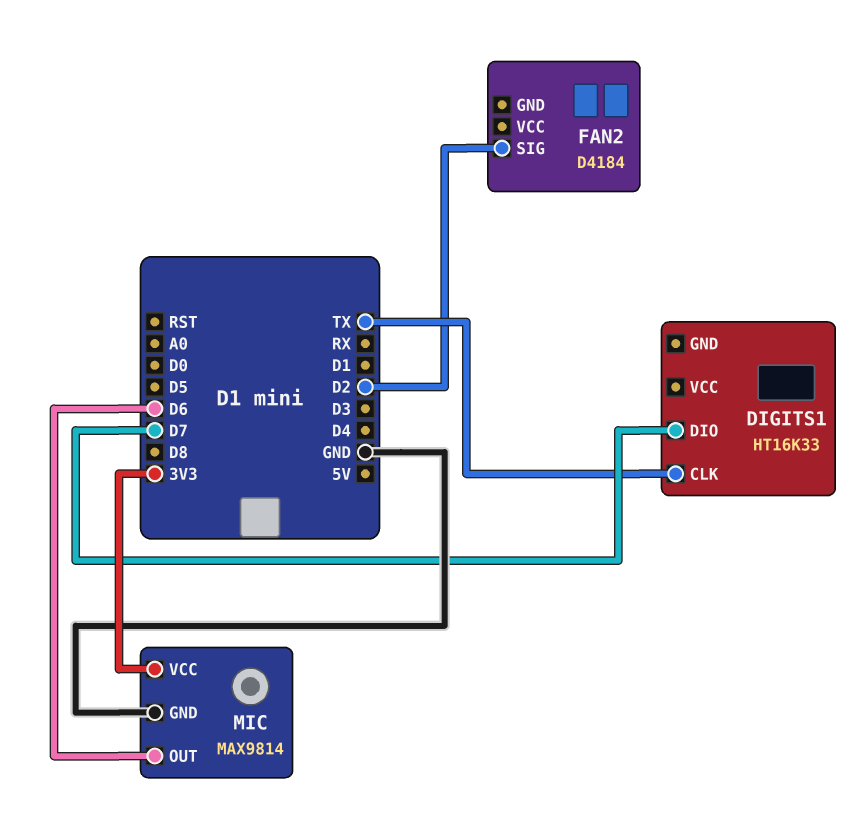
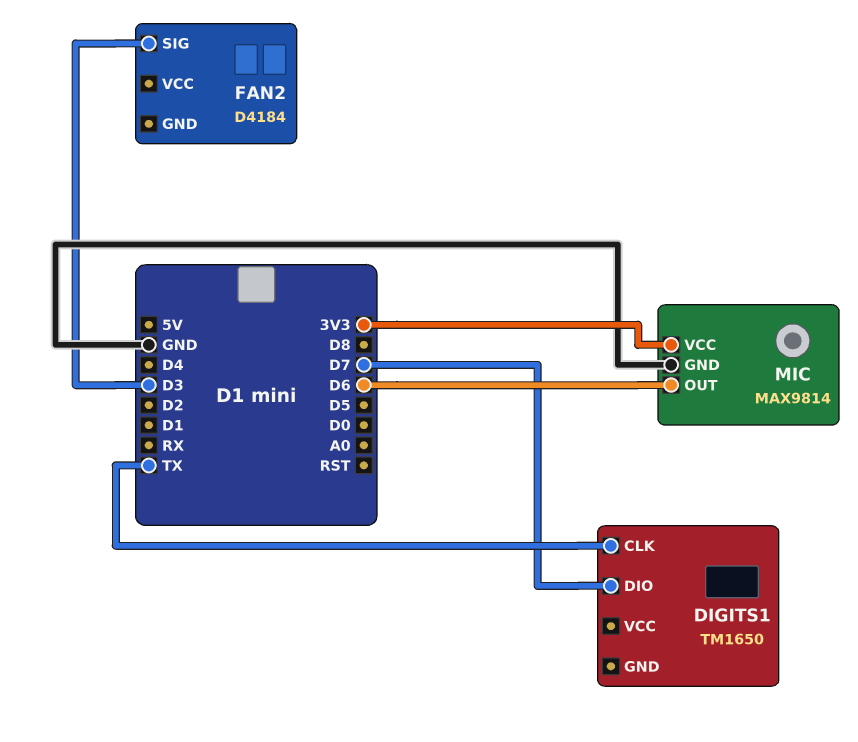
DIGITS1: HT16K33 -> TM1650
FAN2 pin SIG: D2 -> D3

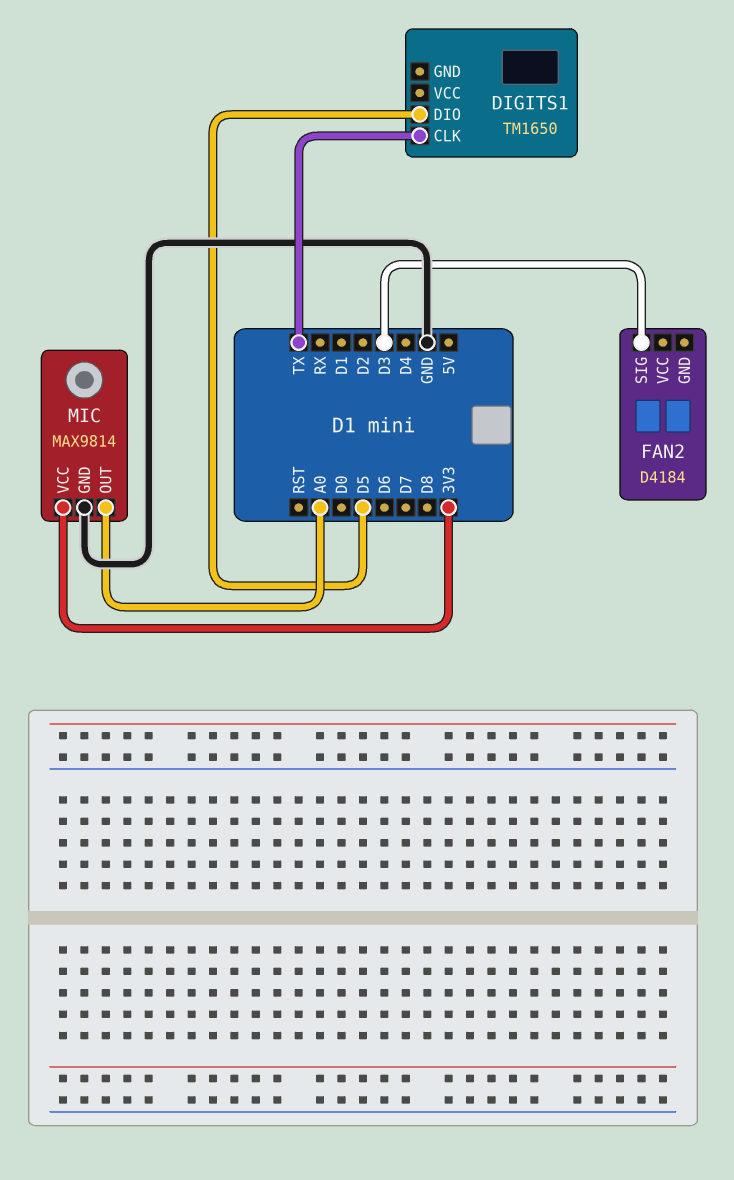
DIGITS1 pin DIO: D7 -> D5
MIC pin OUT: D6 -> A0

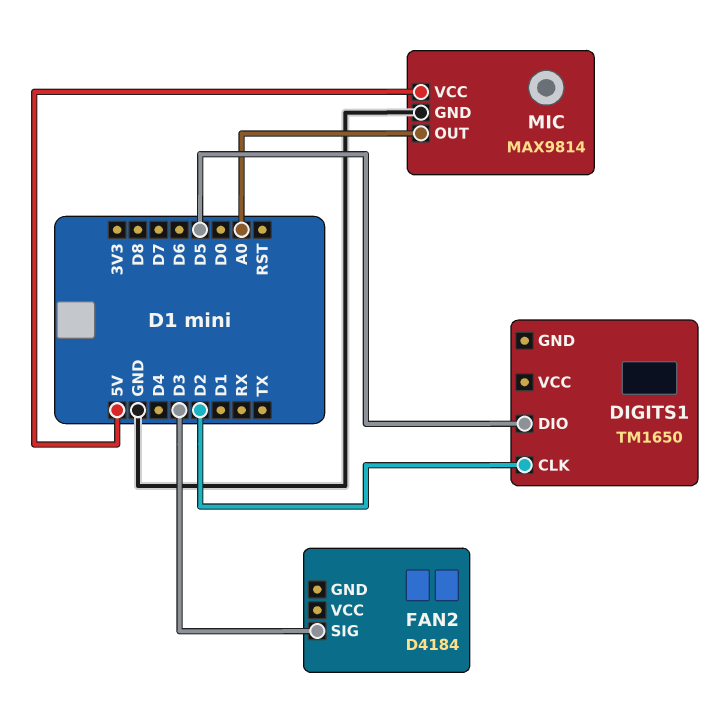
DIGITS1 pin CLK: TX -> D2
MIC pin VCC: 3V3 -> 5V

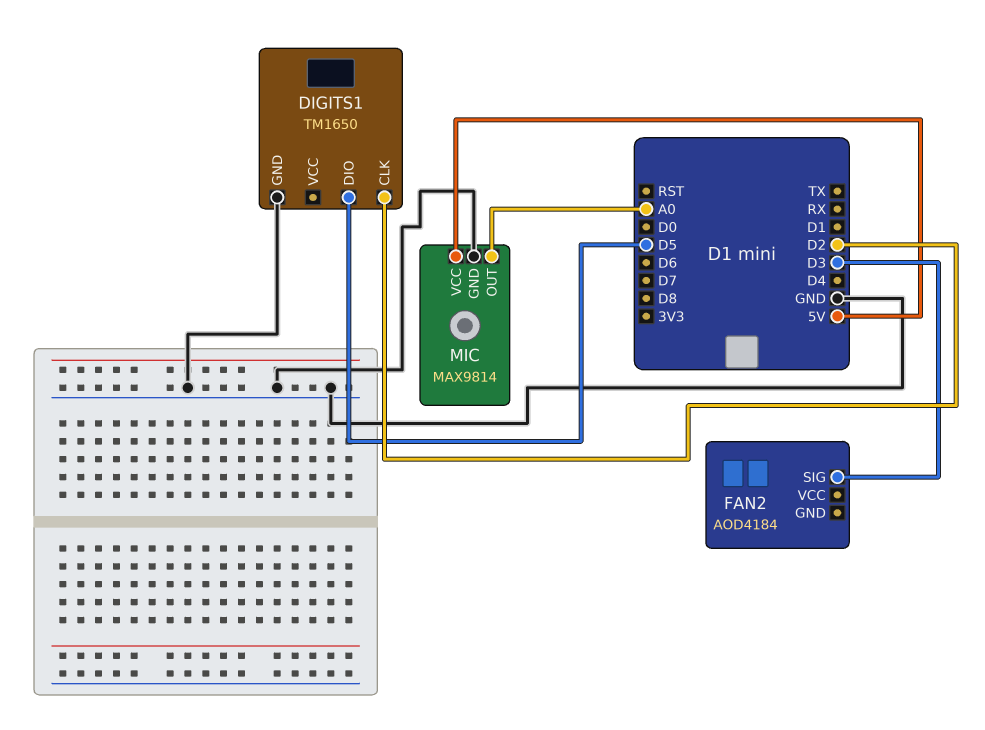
DIGITS1 pin GND: none -> GND
FAN2: D4184 -> AOD4184

